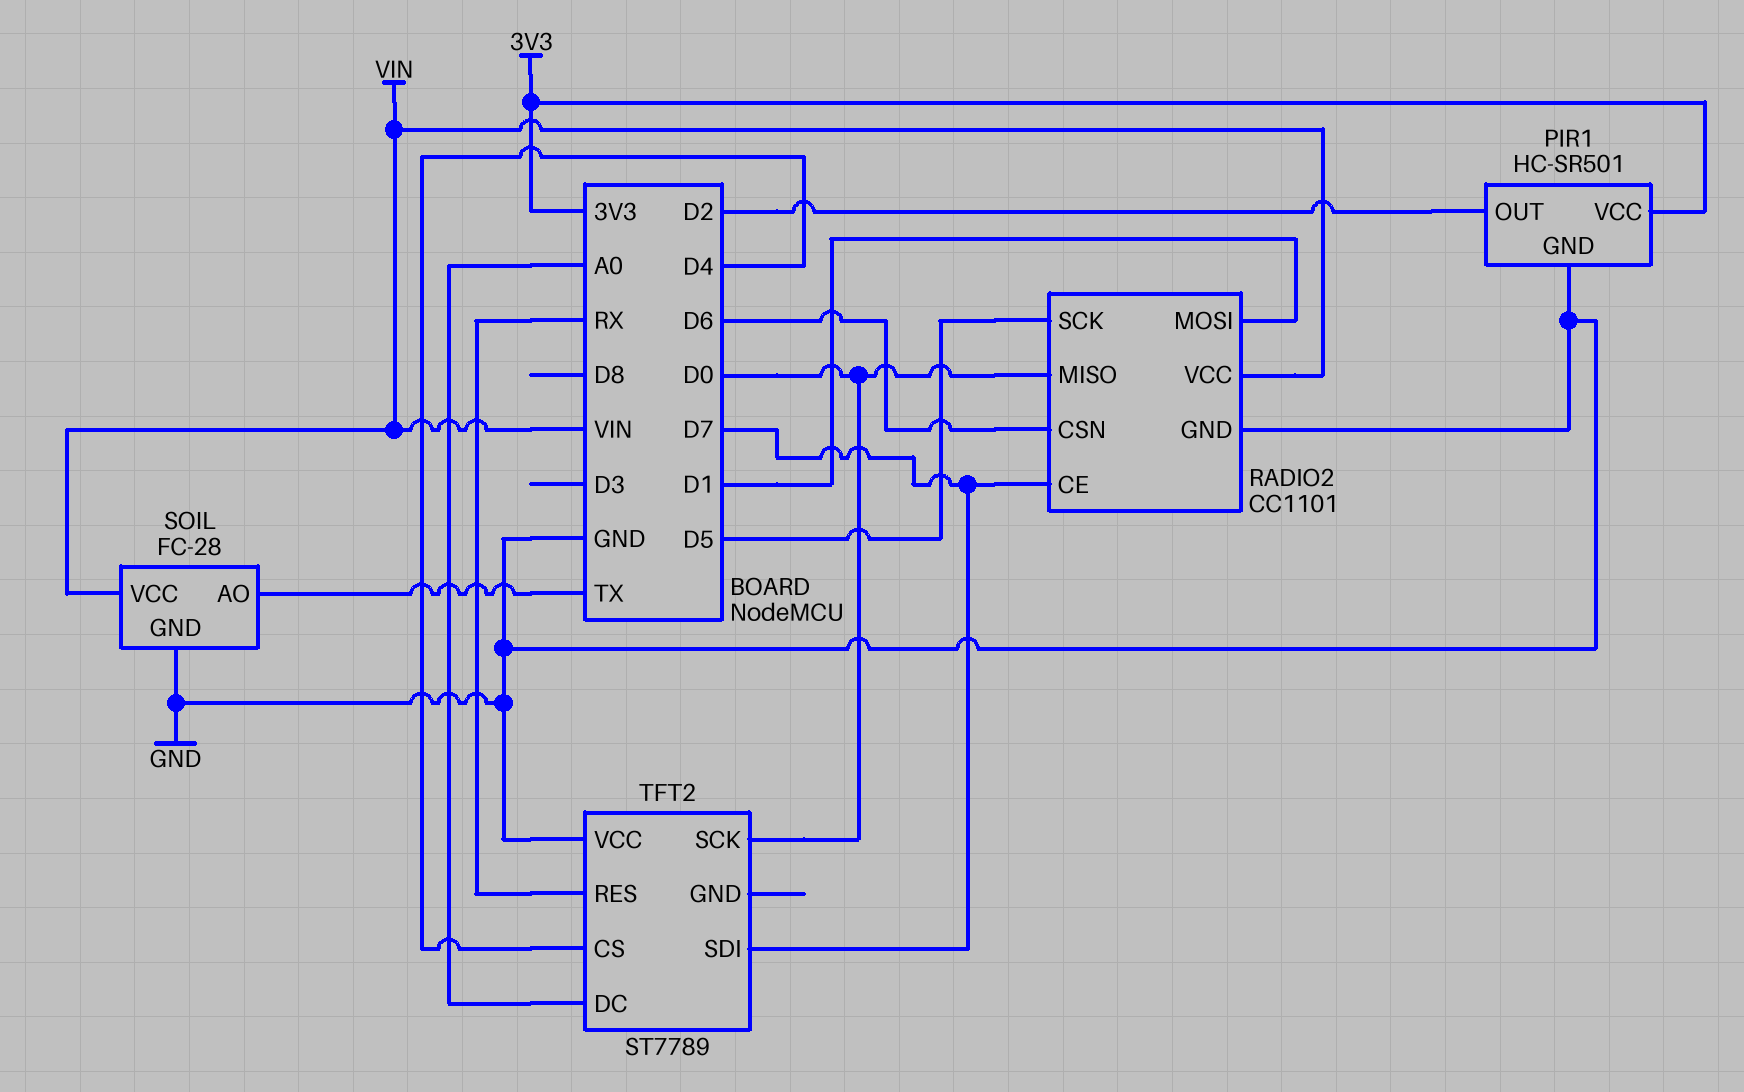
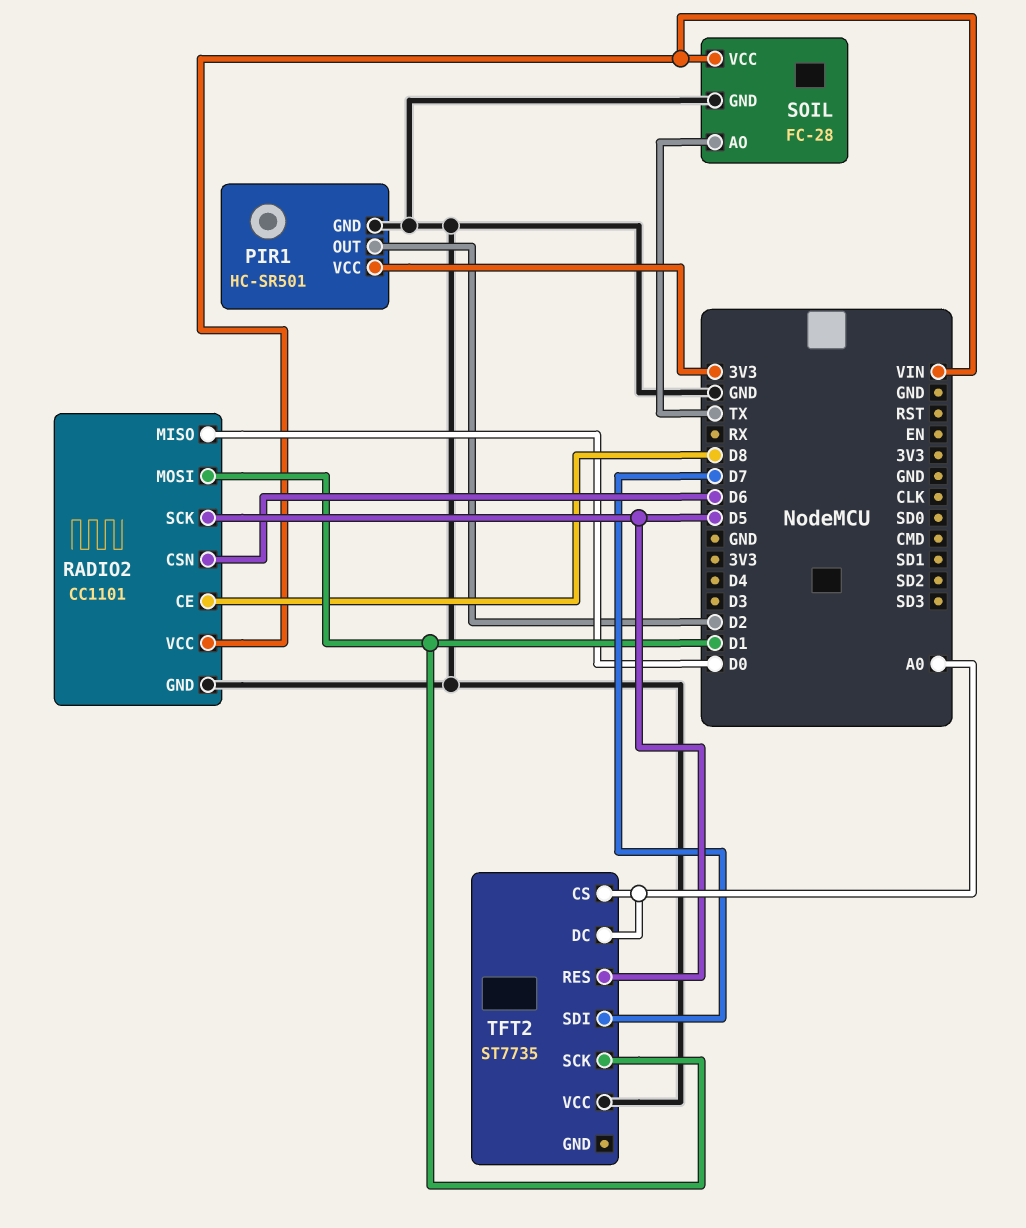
RADIO2 pin CE: D7 -> D8
TFT2: ST7789 -> ST7735
TFT2 pin CS: D4 -> A0
TFT2 pin RES: RX -> D5
TFT2 pin SCK: D0 -> D1

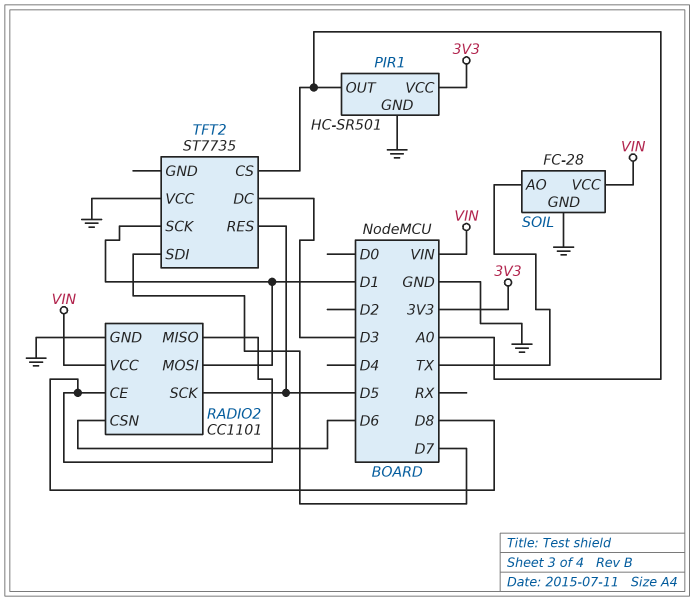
PIR1 pin OUT: D2 -> A0
RADIO2 pin MISO: D0 -> D8
TFT2 pin DC: A0 -> D3

